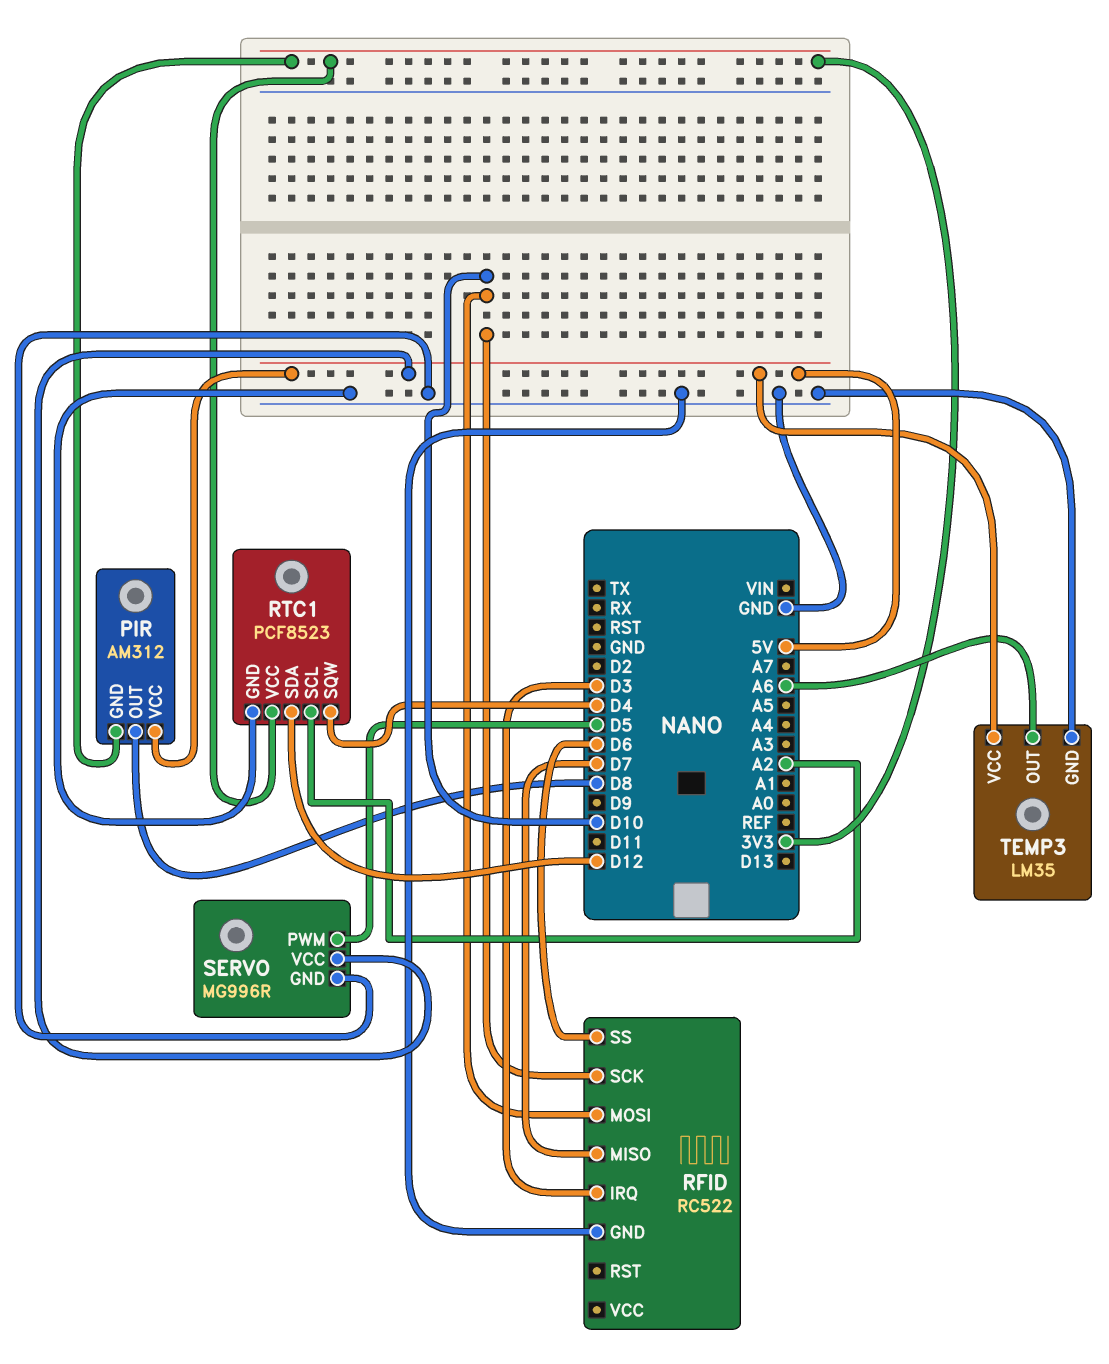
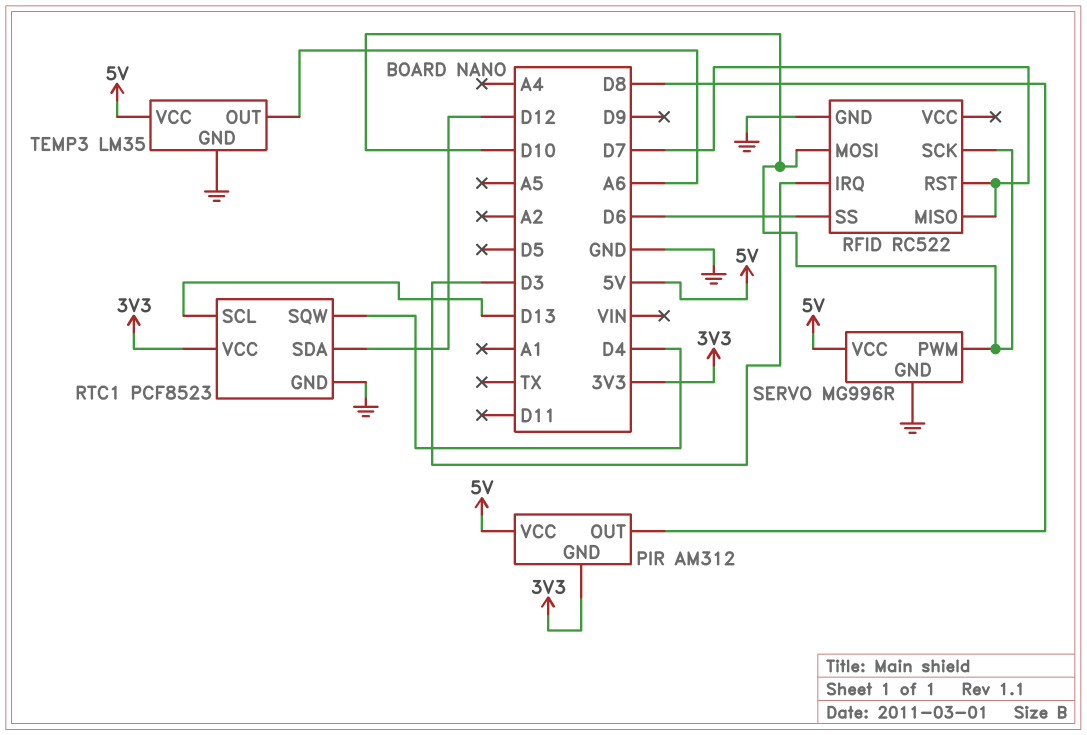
RFID pin RST: none -> D7
RTC1 pin SCL: A2 -> D13
SERVO pin PWM: D5 -> D10

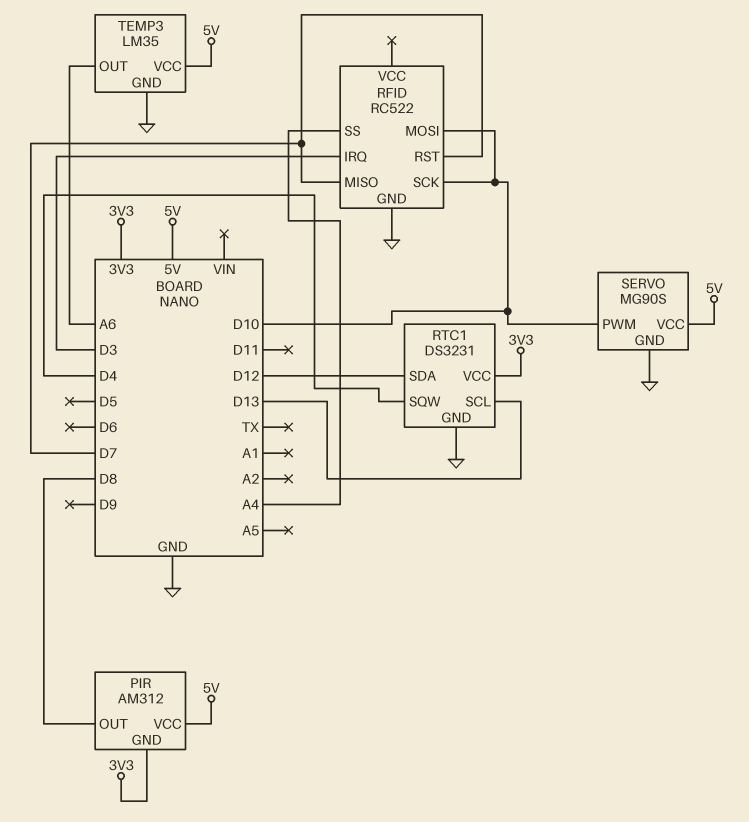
RFID pin SS: D6 -> A4
RTC1: PCF8523 -> DS3231
SERVO: MG996R -> MG90S

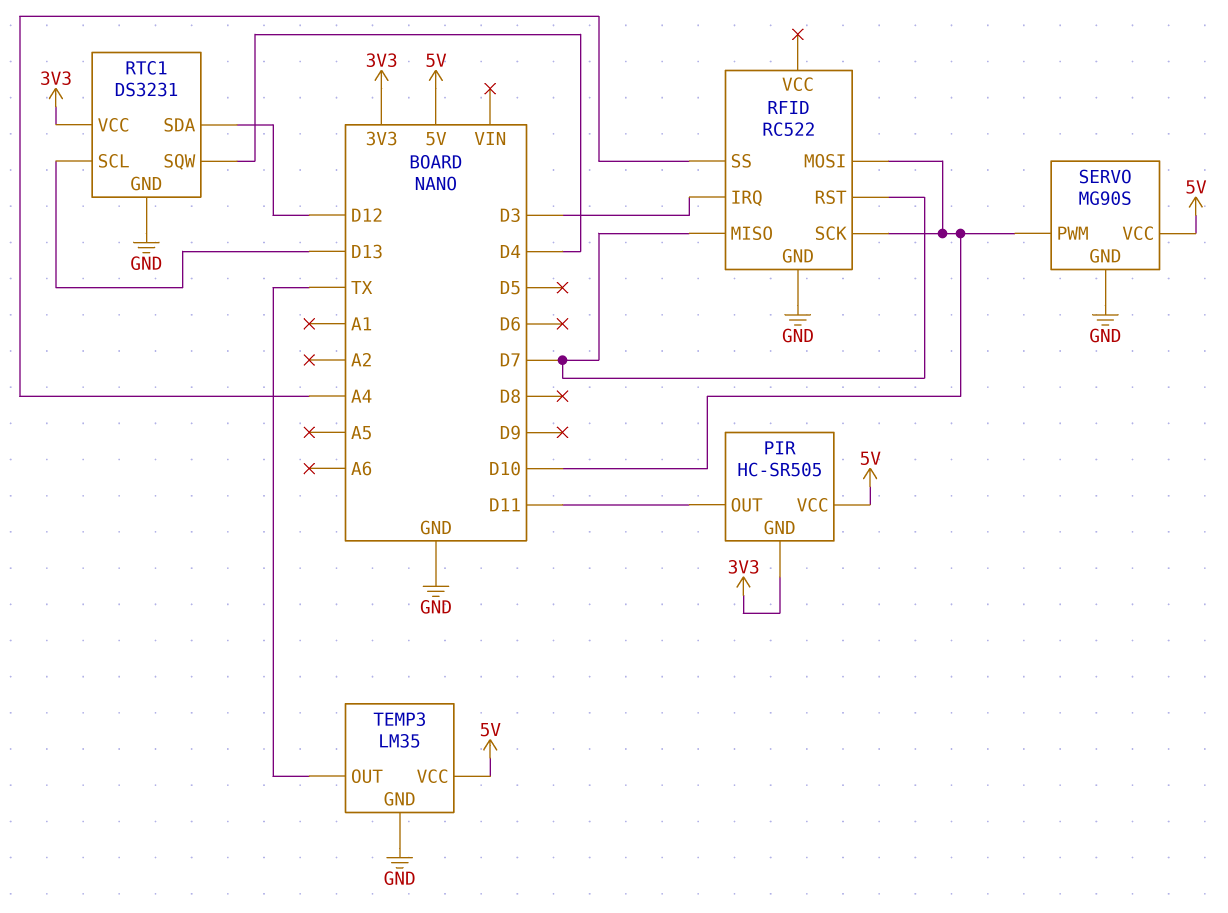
PIR: AM312 -> HC-SR505
PIR pin OUT: D8 -> D11
TEMP3 pin OUT: A6 -> TX

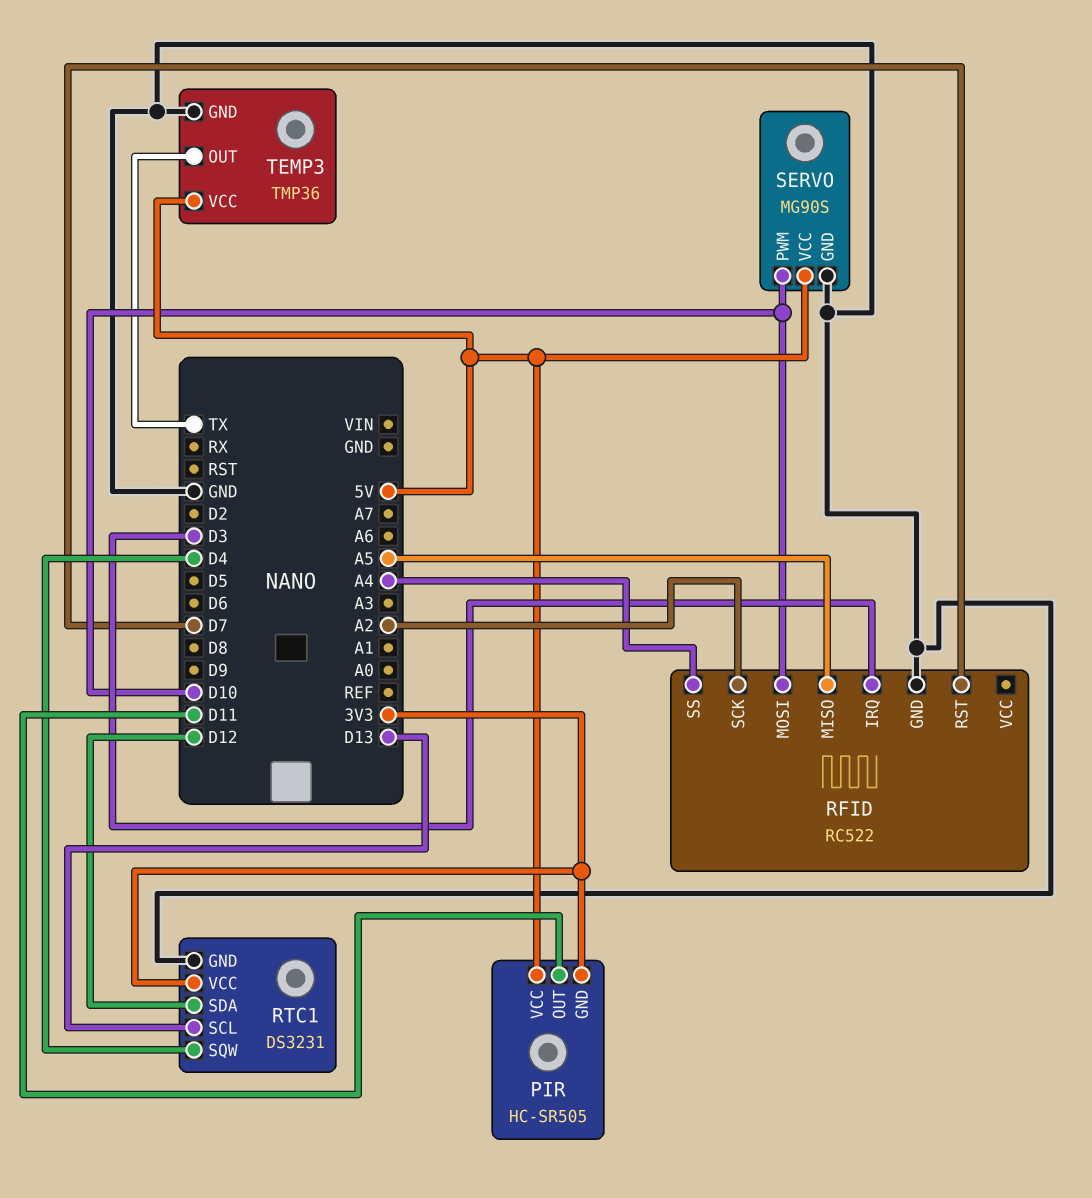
RFID pin MISO: D7 -> A5
RFID pin SCK: D10 -> A2
TEMP3: LM35 -> TMP36

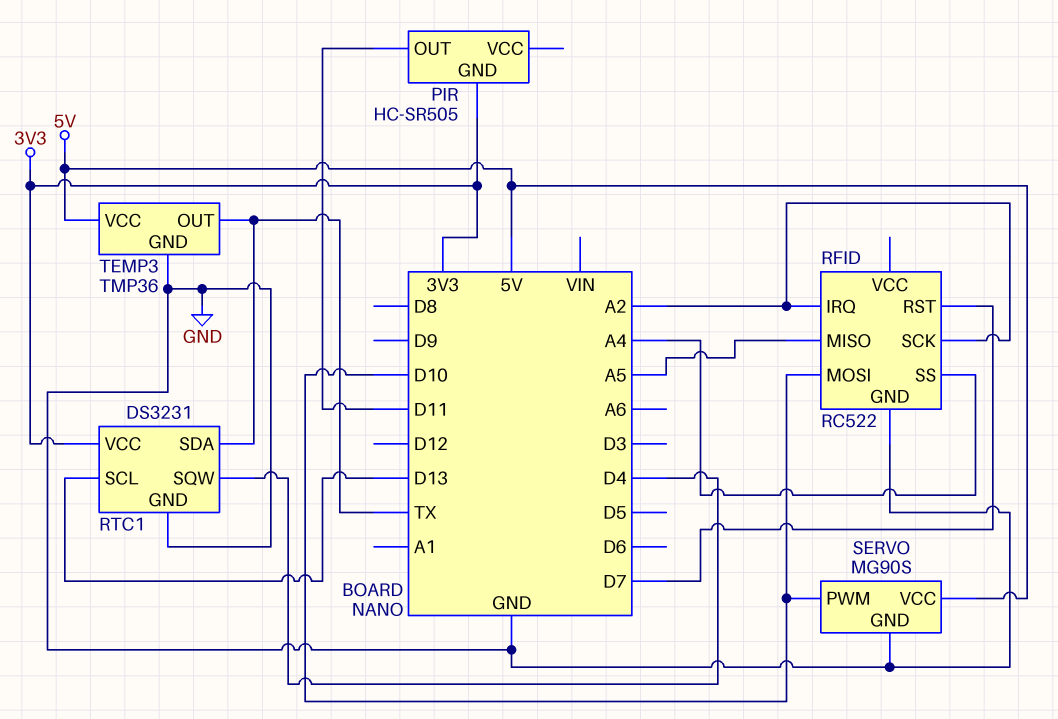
PIR pin VCC: 5V -> none
RFID pin IRQ: D3 -> A2
RTC1 pin SDA: D12 -> TX

